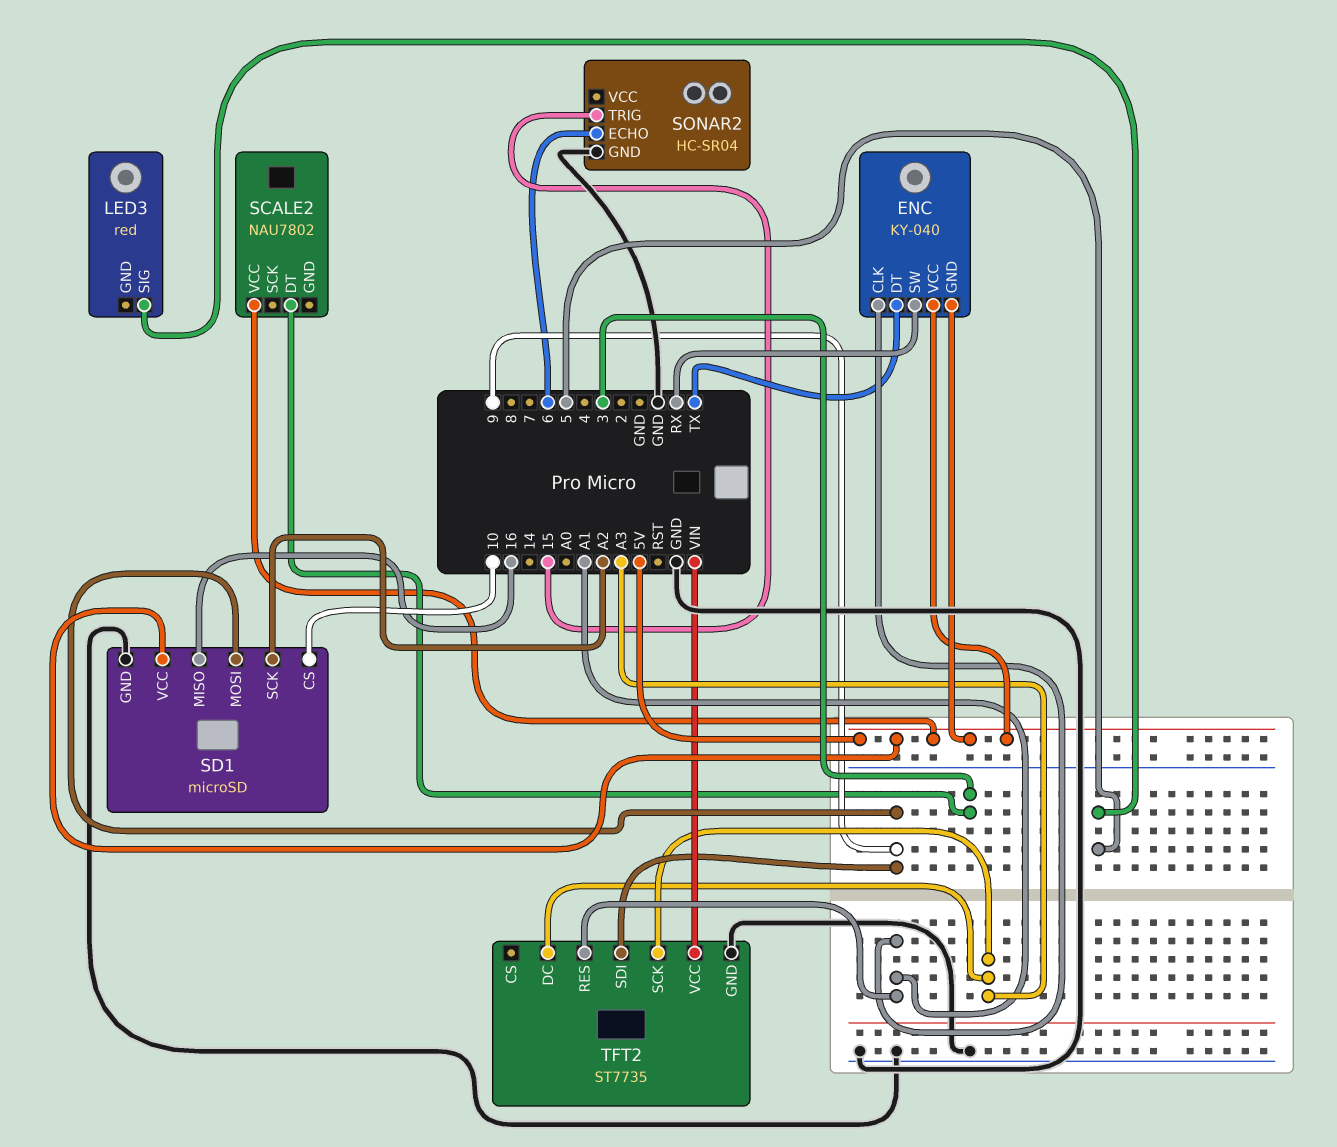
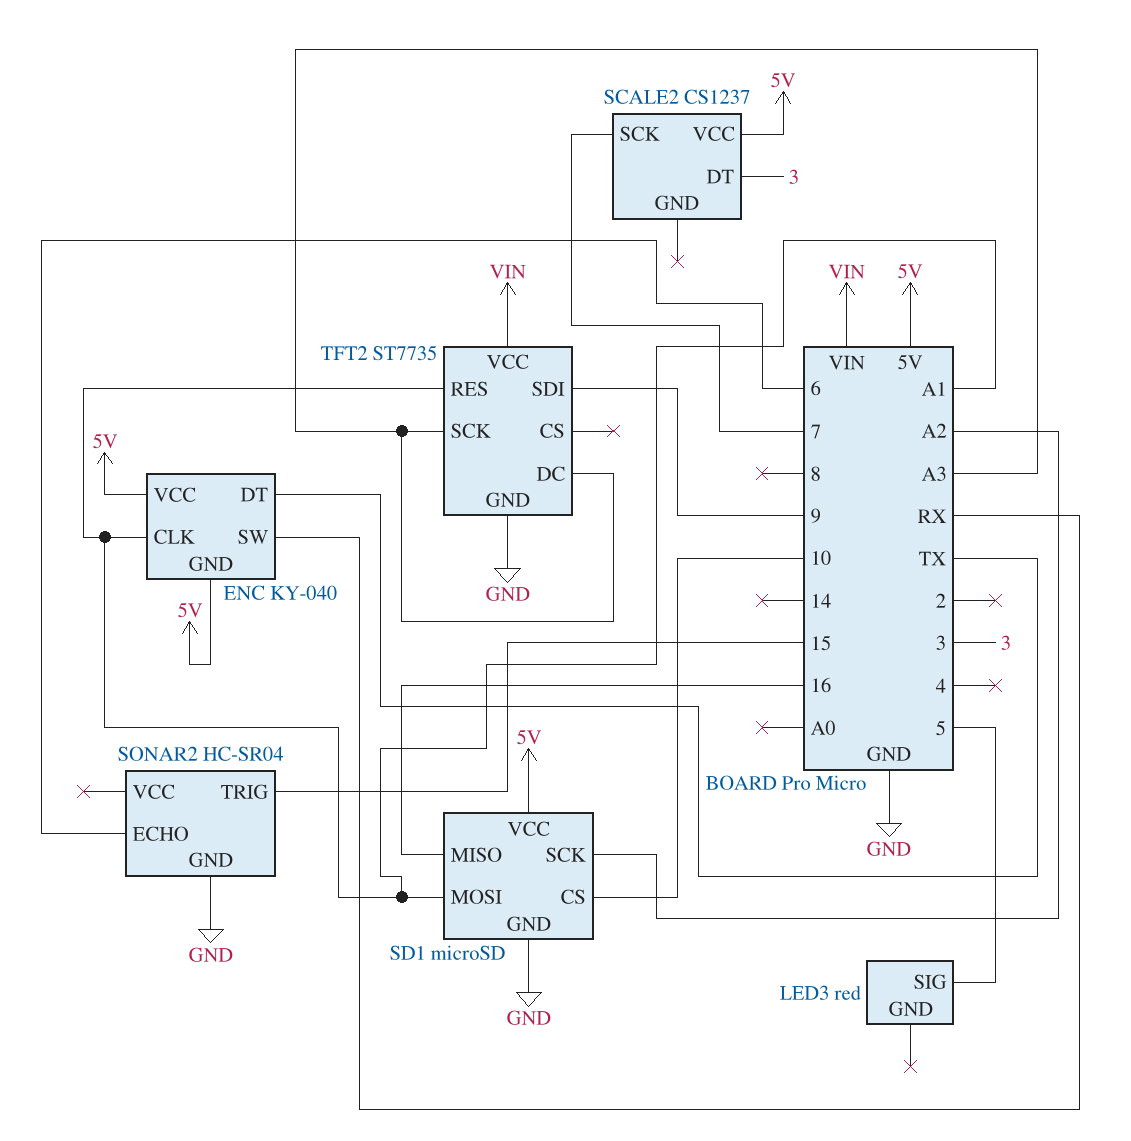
SCALE2: NAU7802 -> CS1237
SCALE2 pin SCK: none -> 7
SD1 pin MOSI: 9 -> A1

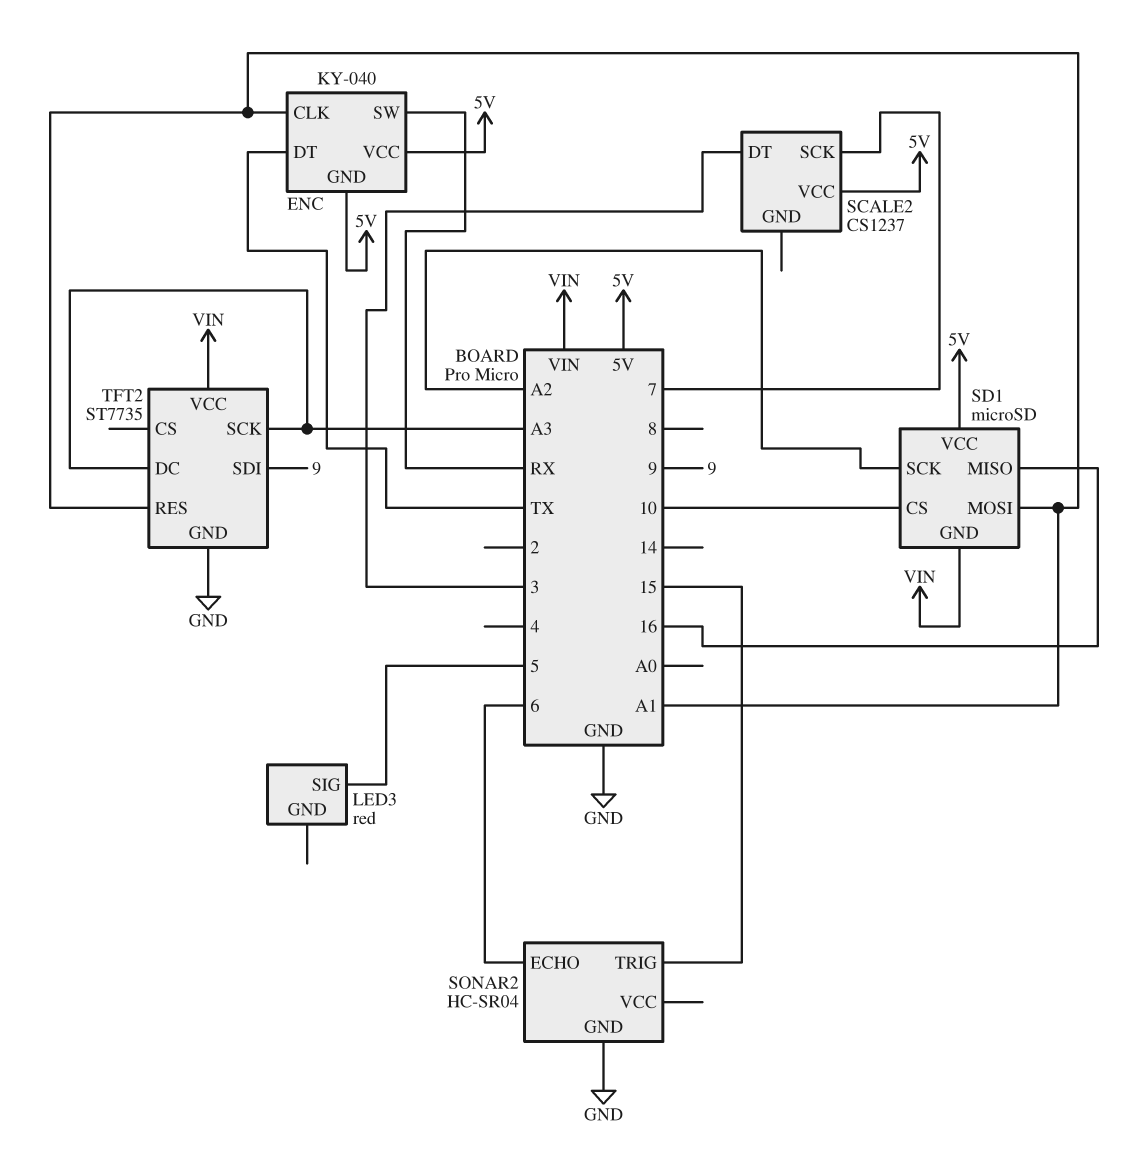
SD1 pin GND: GND -> VIN

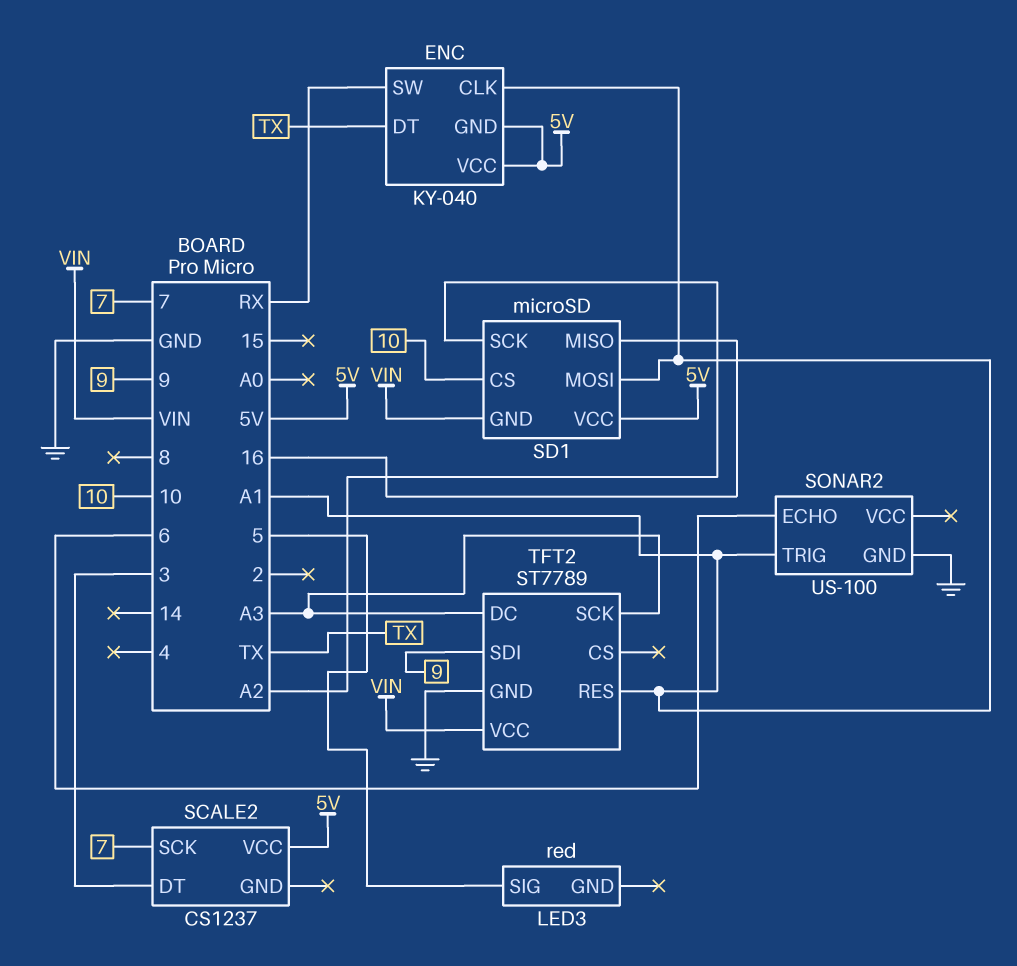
SONAR2: HC-SR04 -> US-100
SONAR2 pin TRIG: 15 -> A1
TFT2: ST7735 -> ST7789

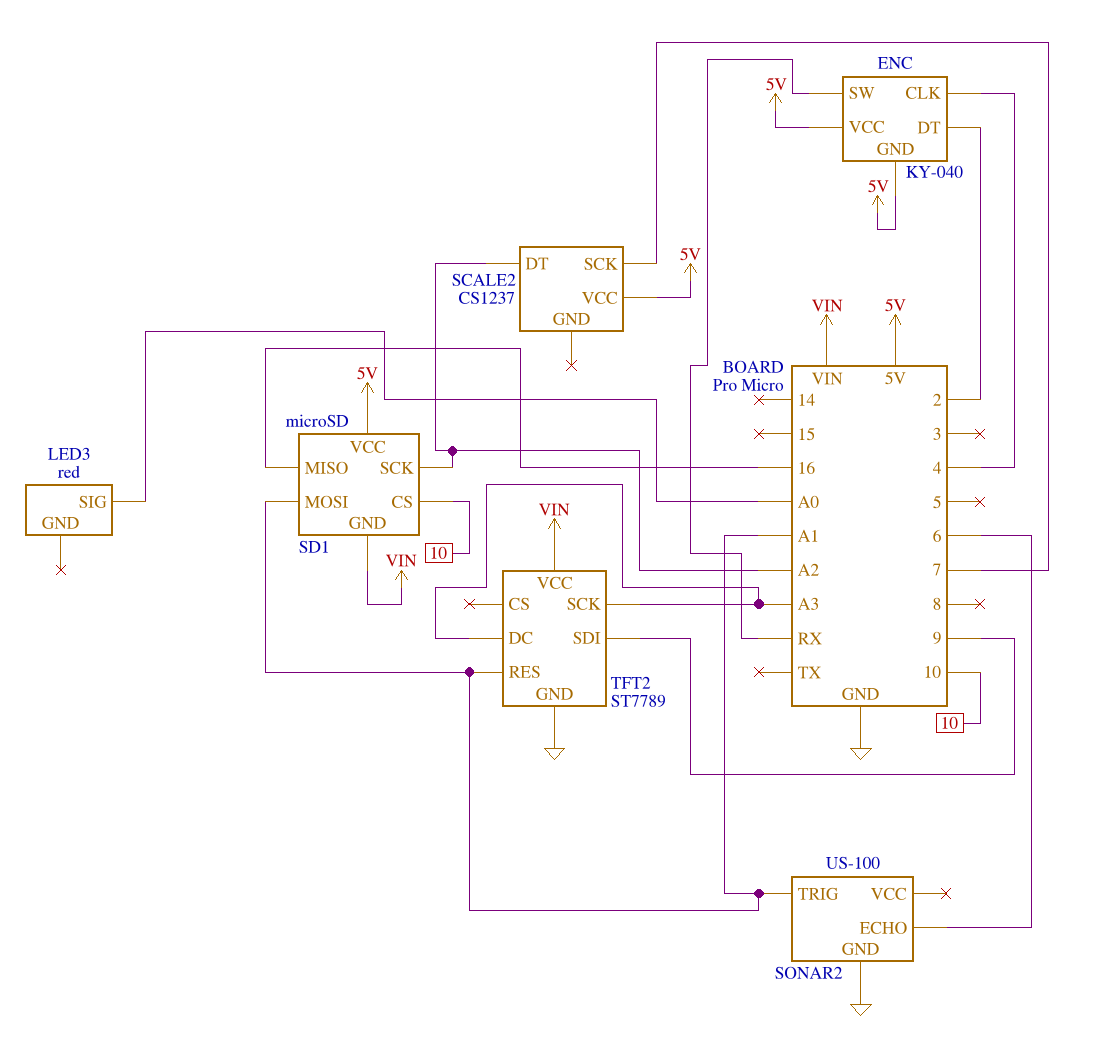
ENC pin CLK: A1 -> 4
ENC pin DT: TX -> 2
LED3 pin SIG: 5 -> A0
SCALE2 pin DT: 3 -> A2

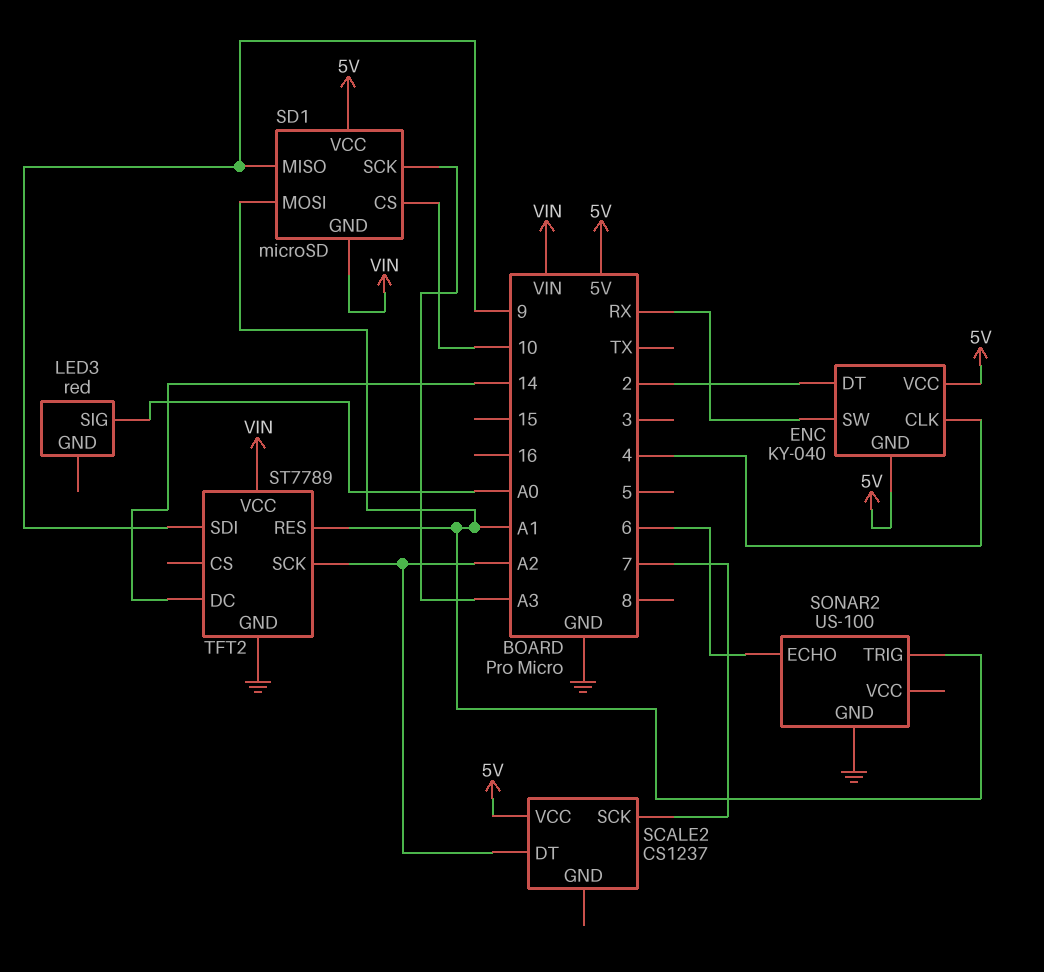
SD1 pin MISO: 16 -> 9
SD1 pin SCK: A2 -> A3
TFT2 pin DC: A3 -> 14
TFT2 pin SCK: A3 -> A2

